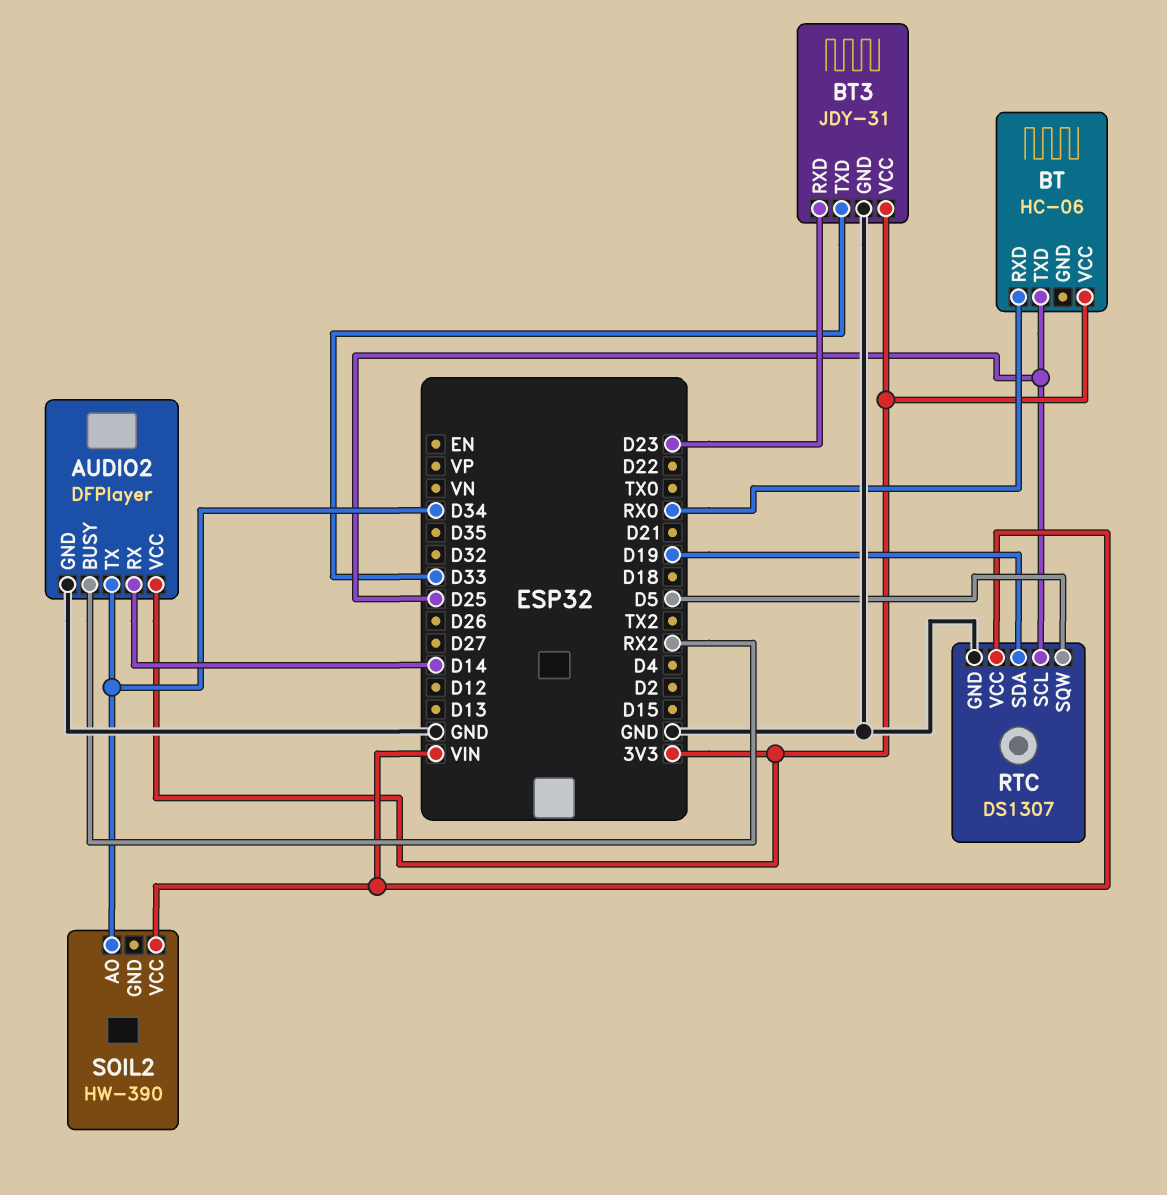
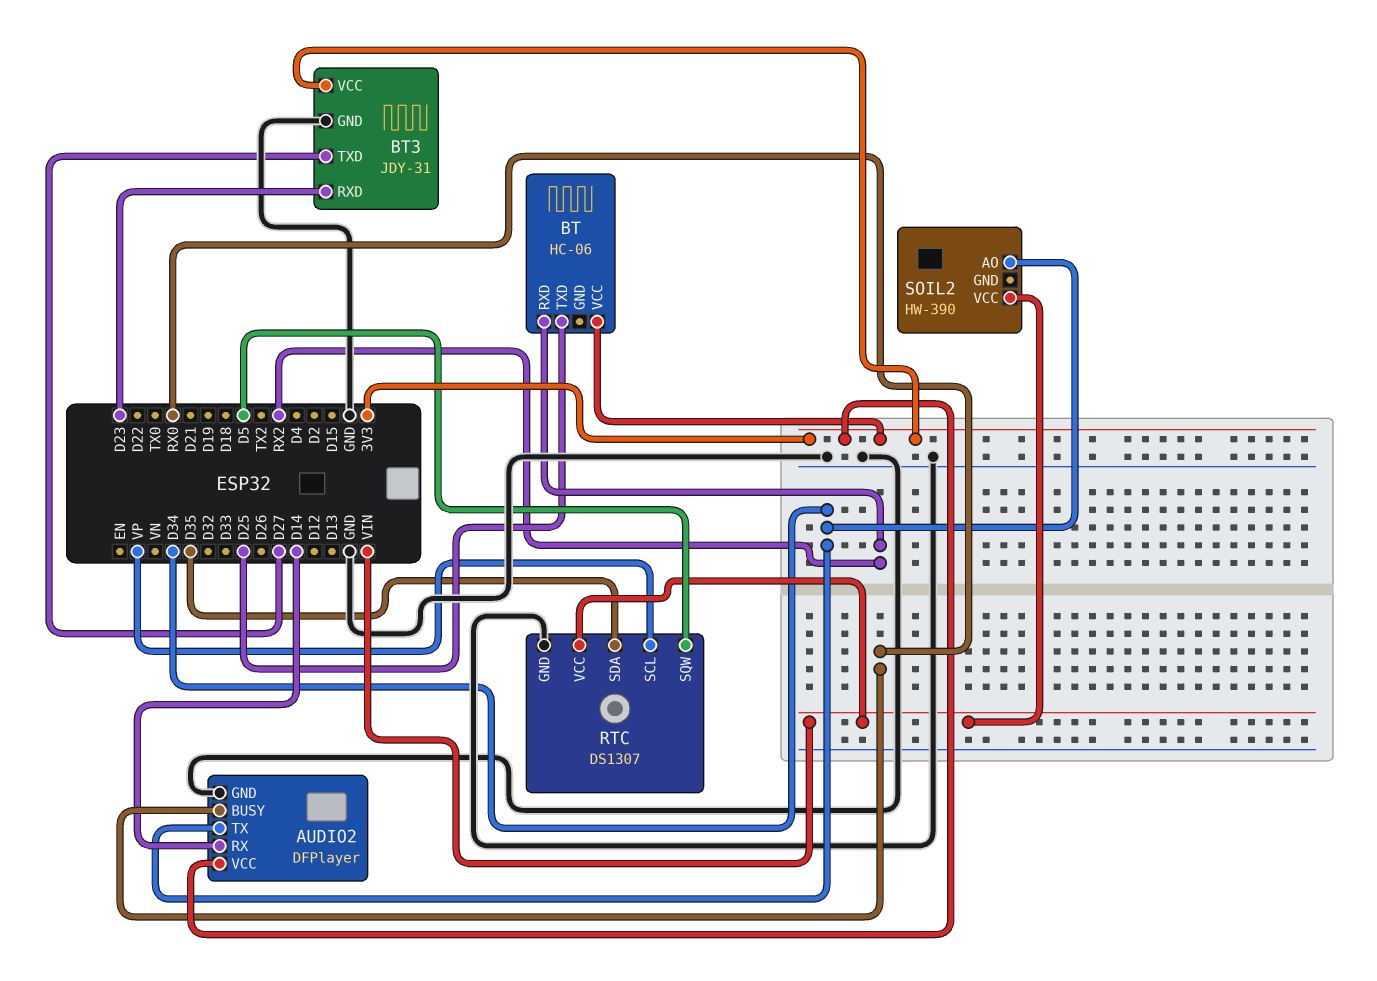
AUDIO2 pin BUSY: RX2 -> RX0
BT pin RXD: RX0 -> RX2
BT3 pin TXD: D33 -> D27
RTC pin SCL: D25 -> VP
RTC pin SDA: D19 -> D35

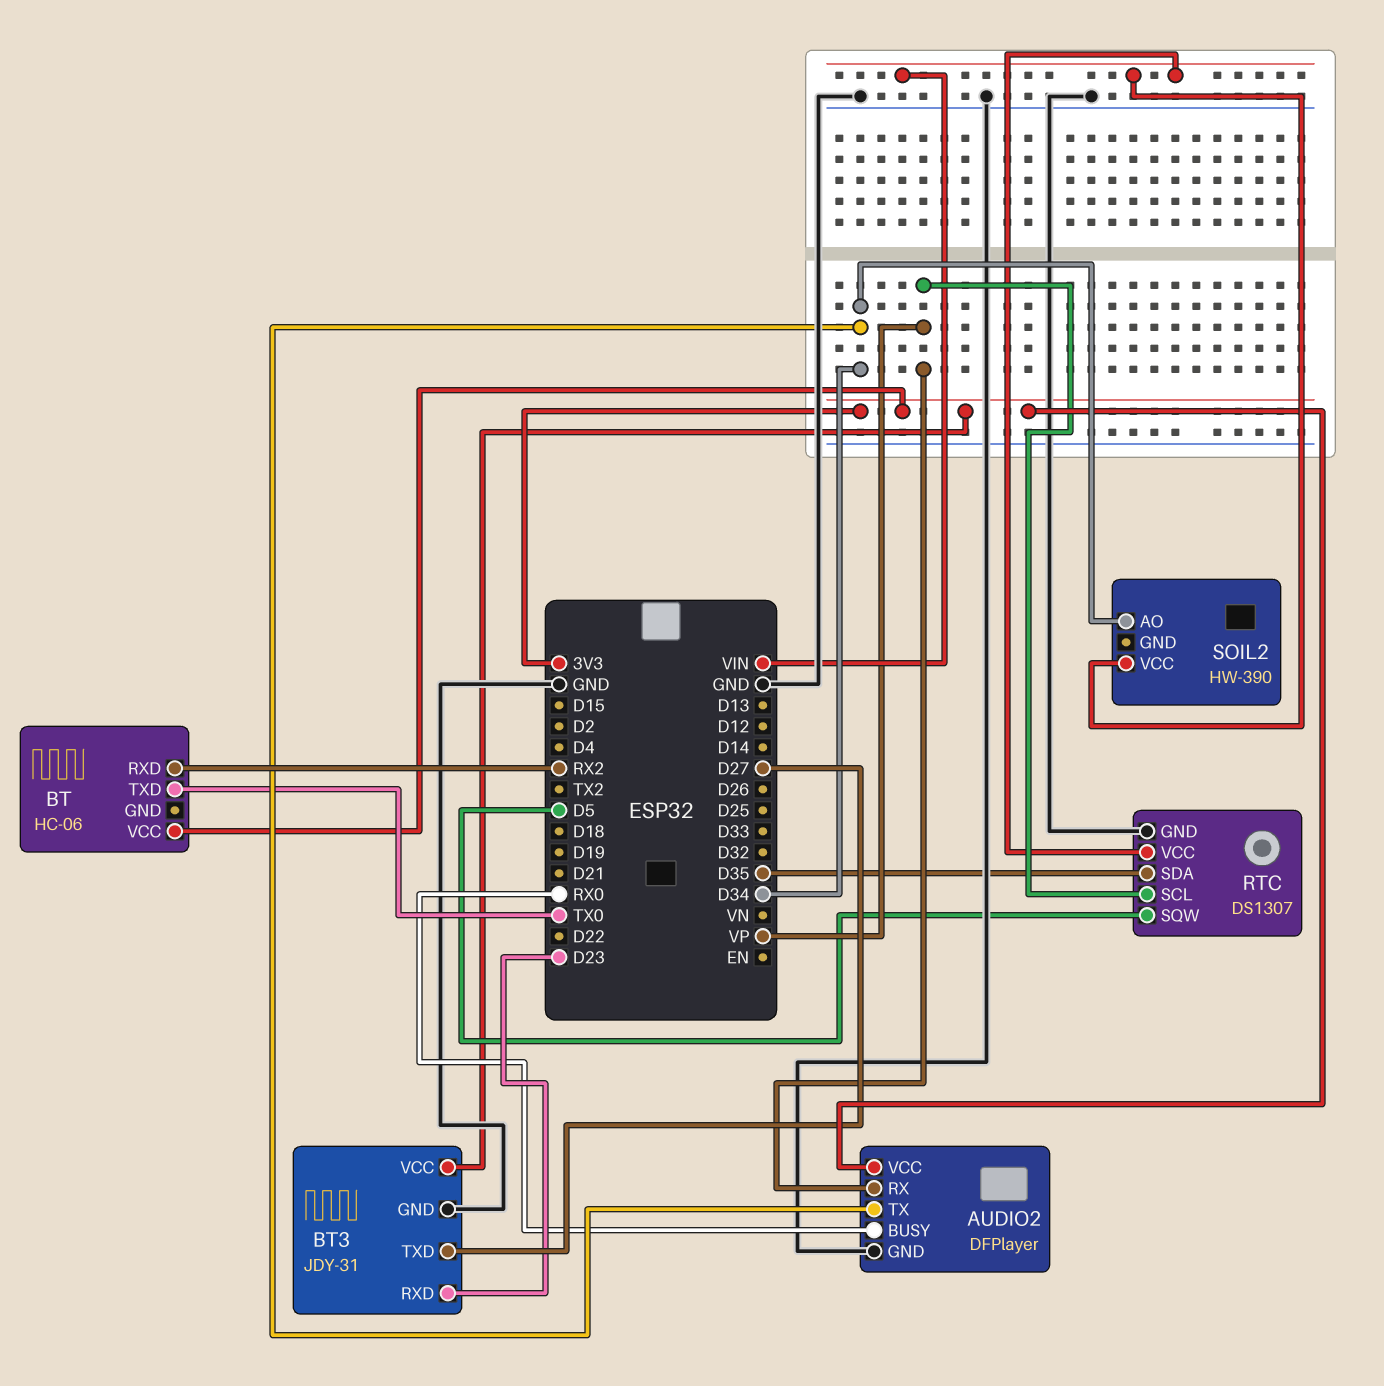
AUDIO2 pin RX: D14 -> VP
BT pin TXD: D25 -> TX0

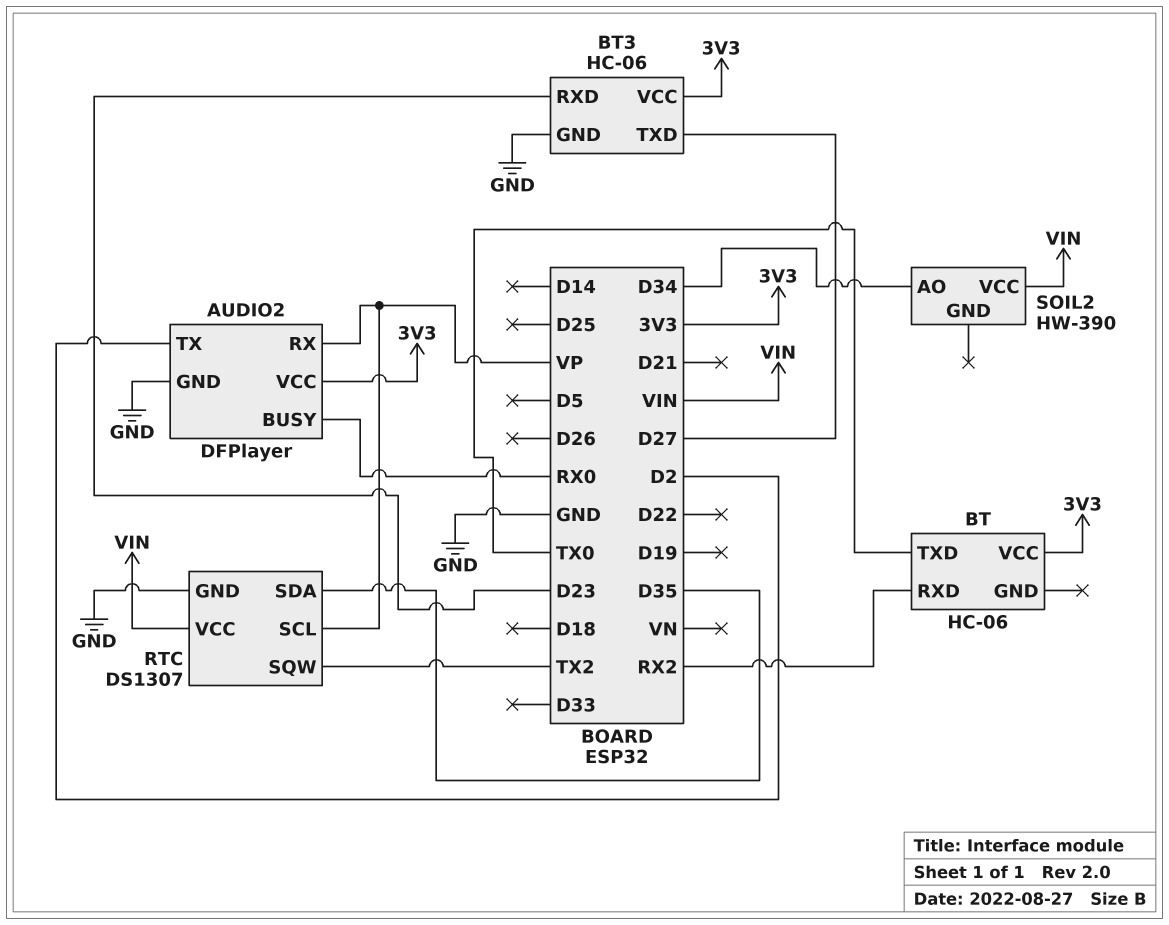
AUDIO2 pin TX: D34 -> D2
BT3: JDY-31 -> HC-06
RTC pin SQW: D5 -> TX2

